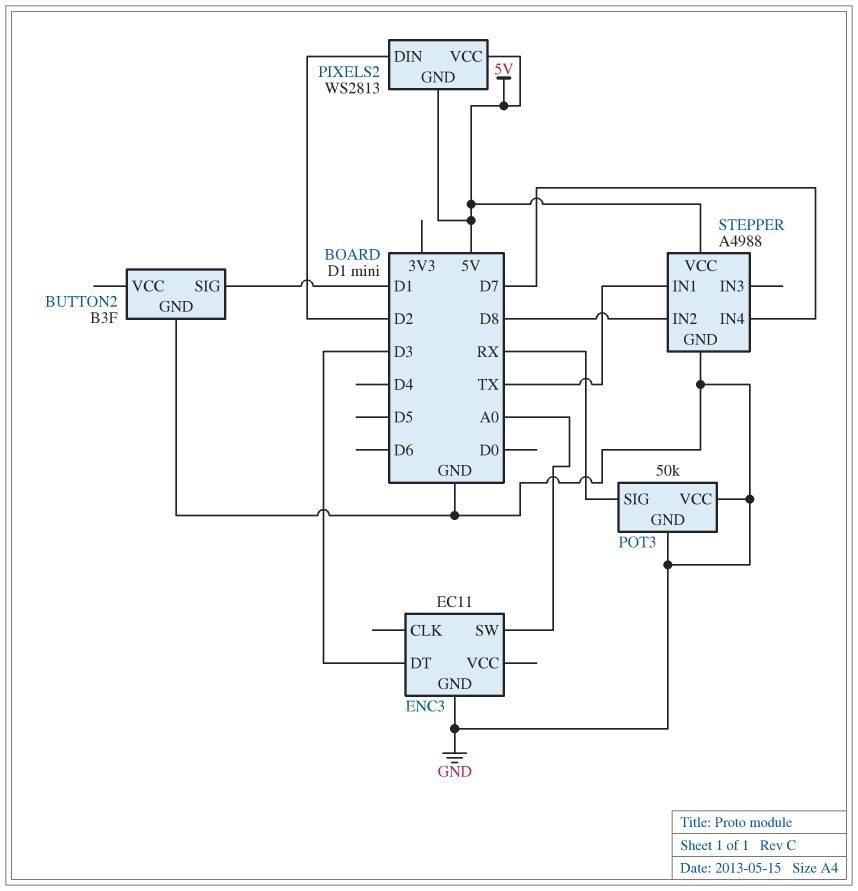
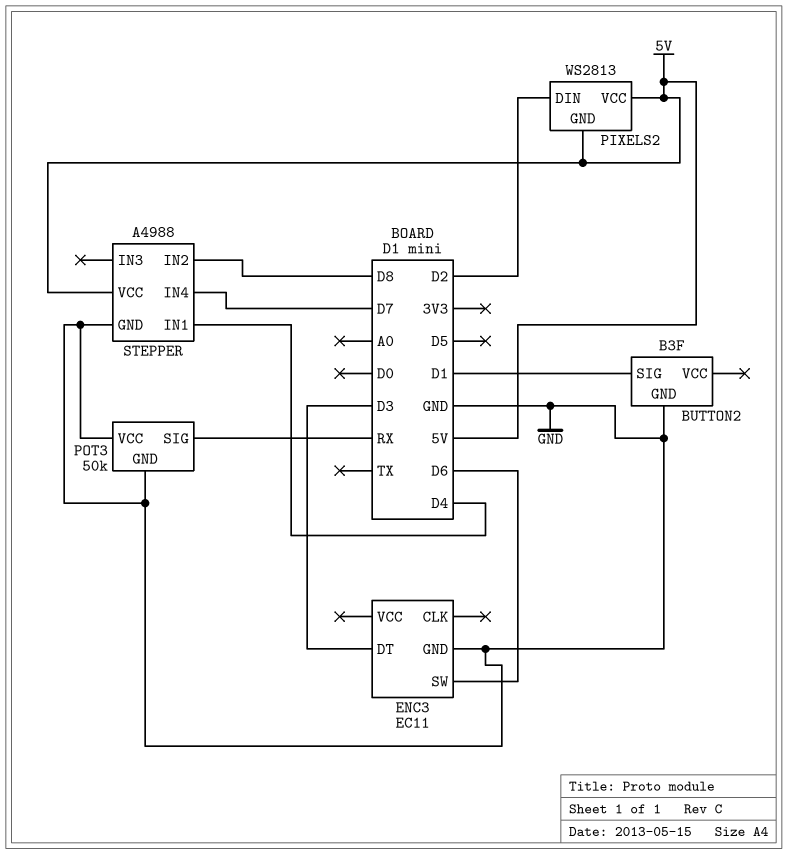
ENC3 pin SW: A0 -> D6
STEPPER pin IN1: TX -> D4

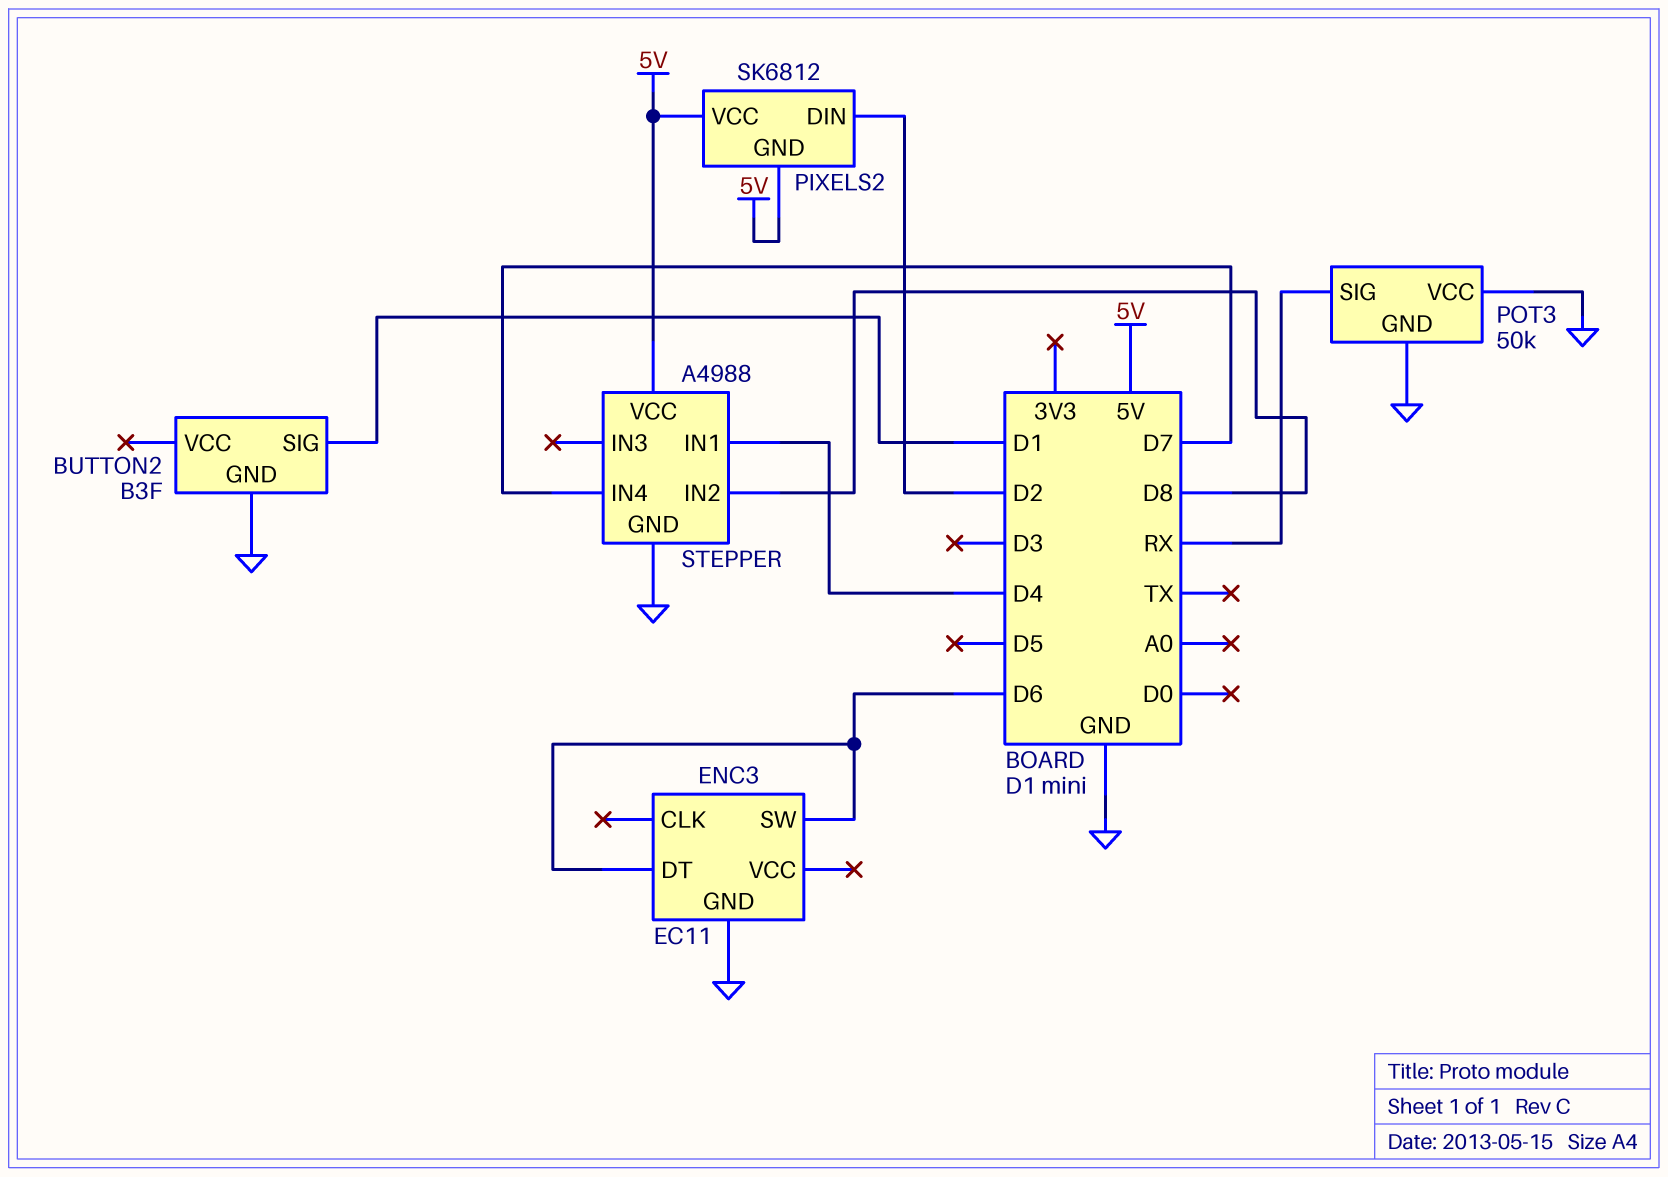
ENC3 pin DT: D3 -> D6
PIXELS2: WS2813 -> SK6812

